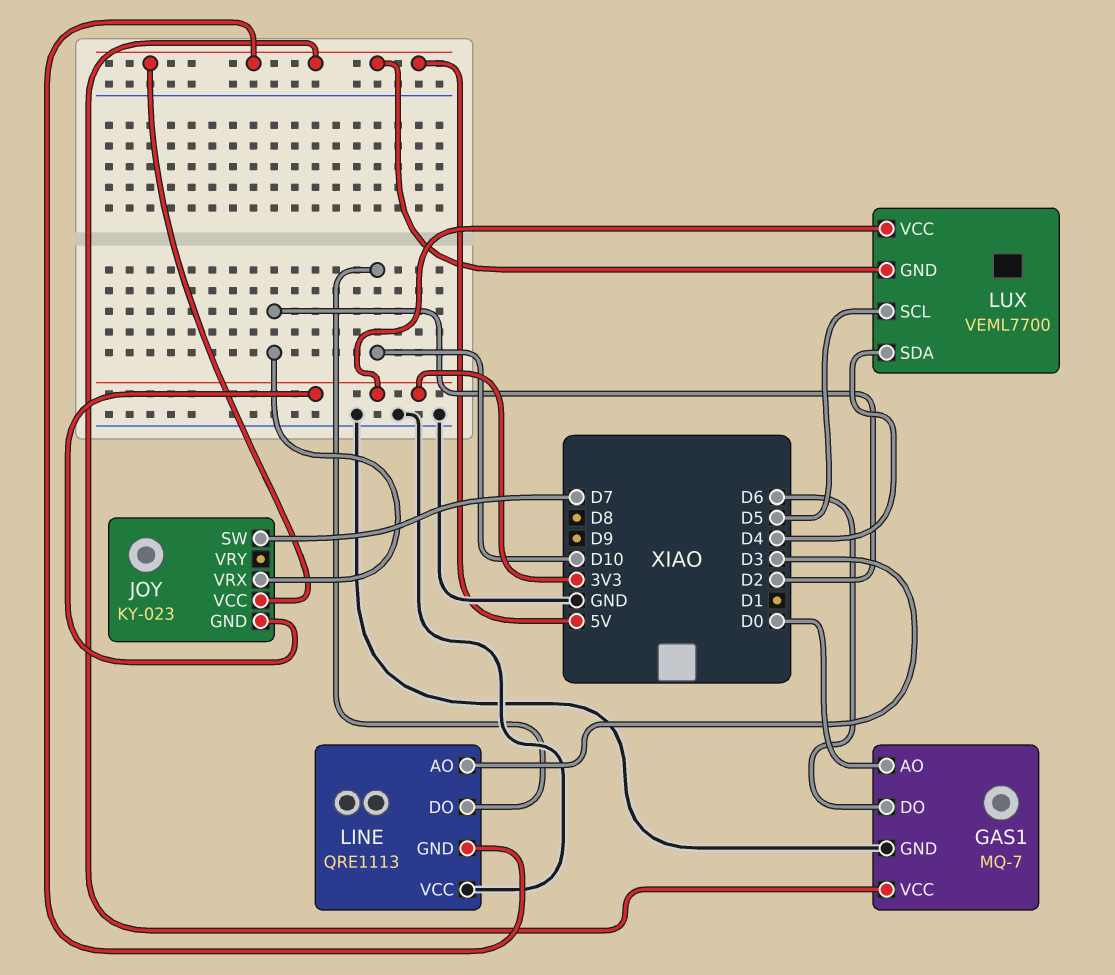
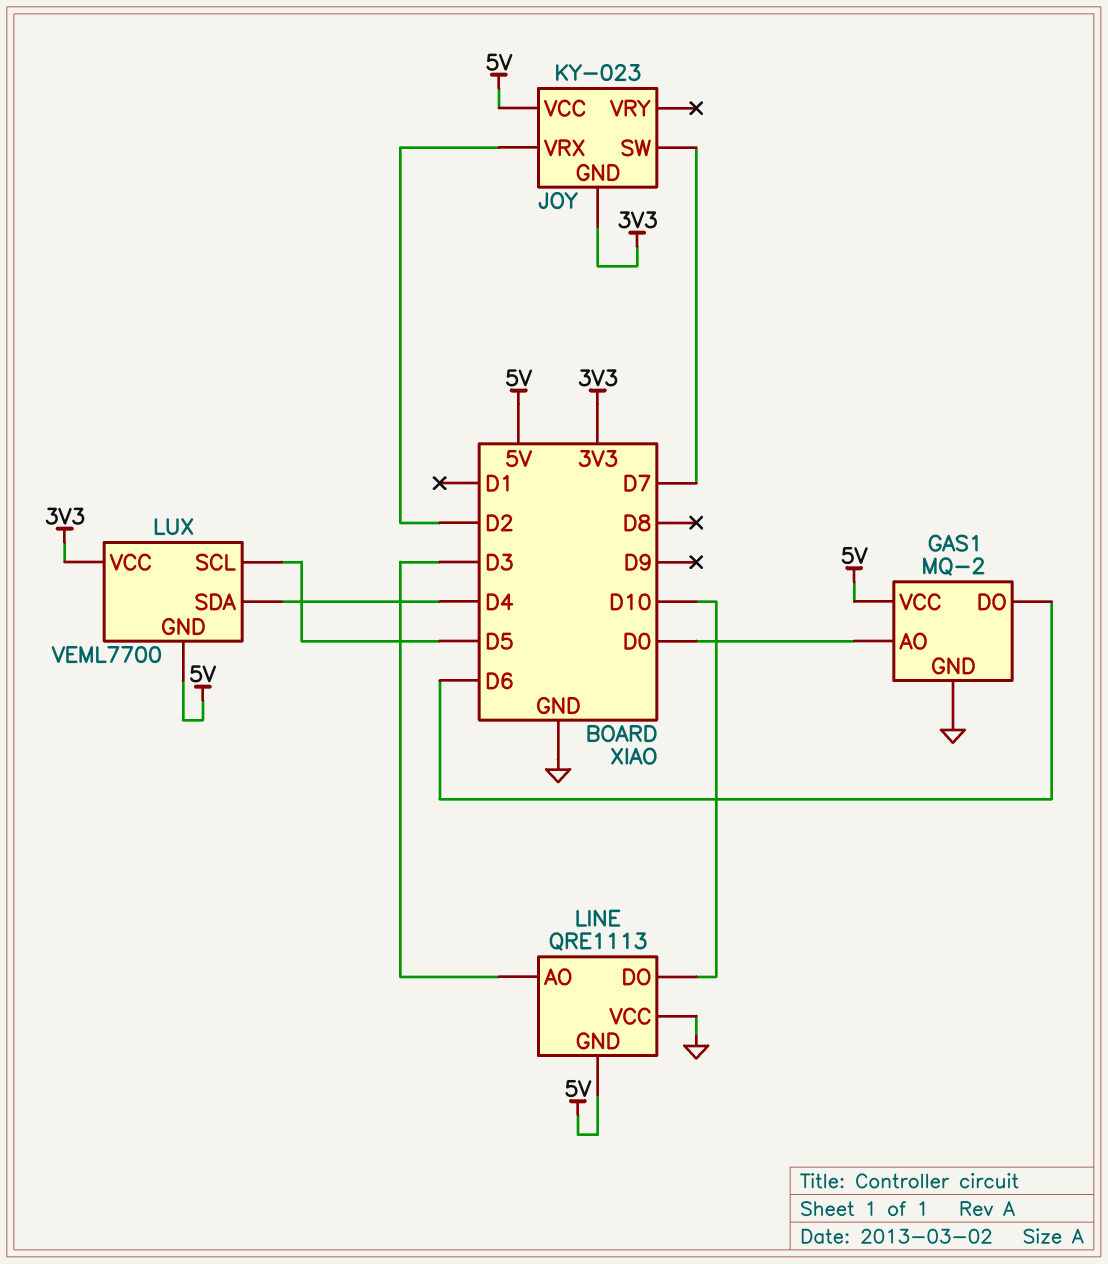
GAS1: MQ-7 -> MQ-2

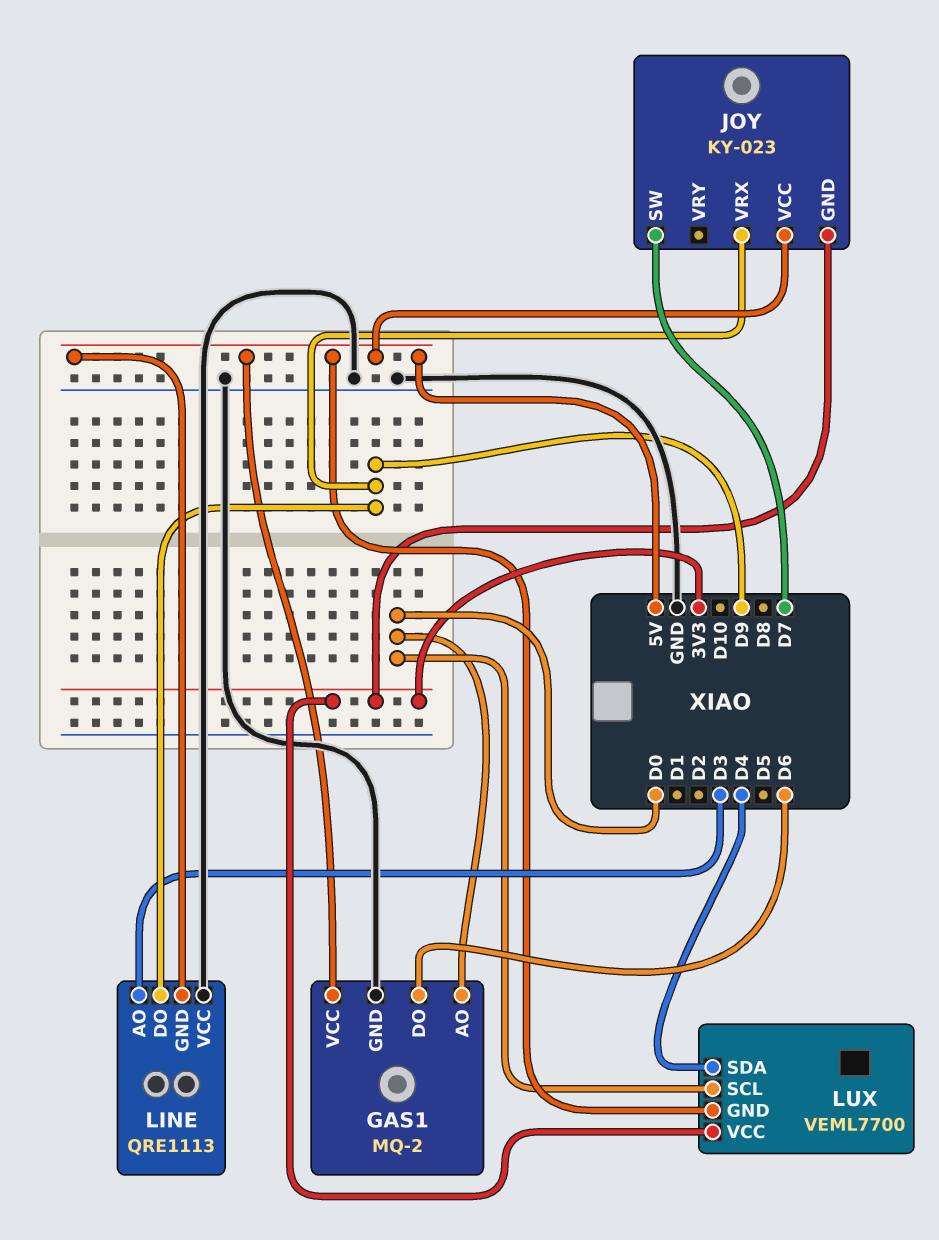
JOY pin VRX: D2 -> D9
LINE pin DO: D10 -> D9
LUX pin SCL: D5 -> D0

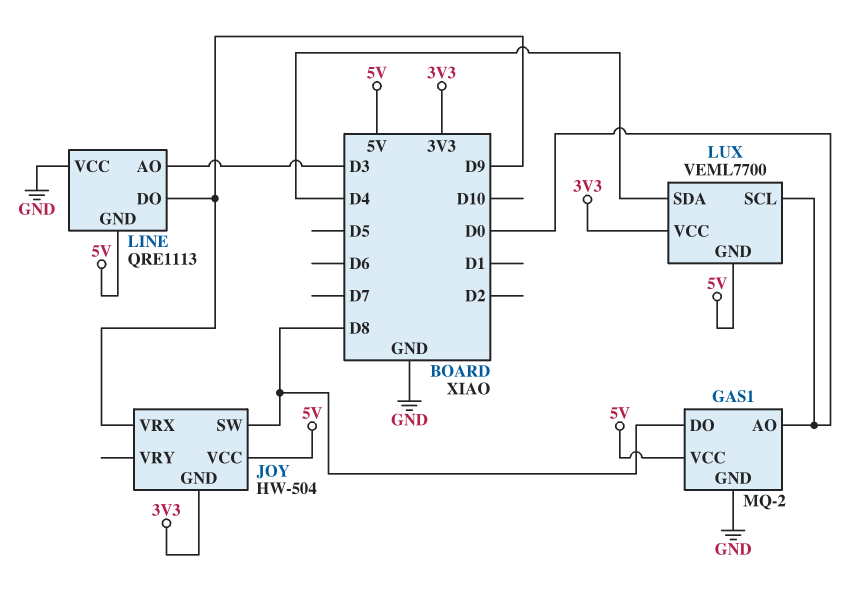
GAS1 pin DO: D6 -> D8
JOY: KY-023 -> HW-504
JOY pin SW: D7 -> D8

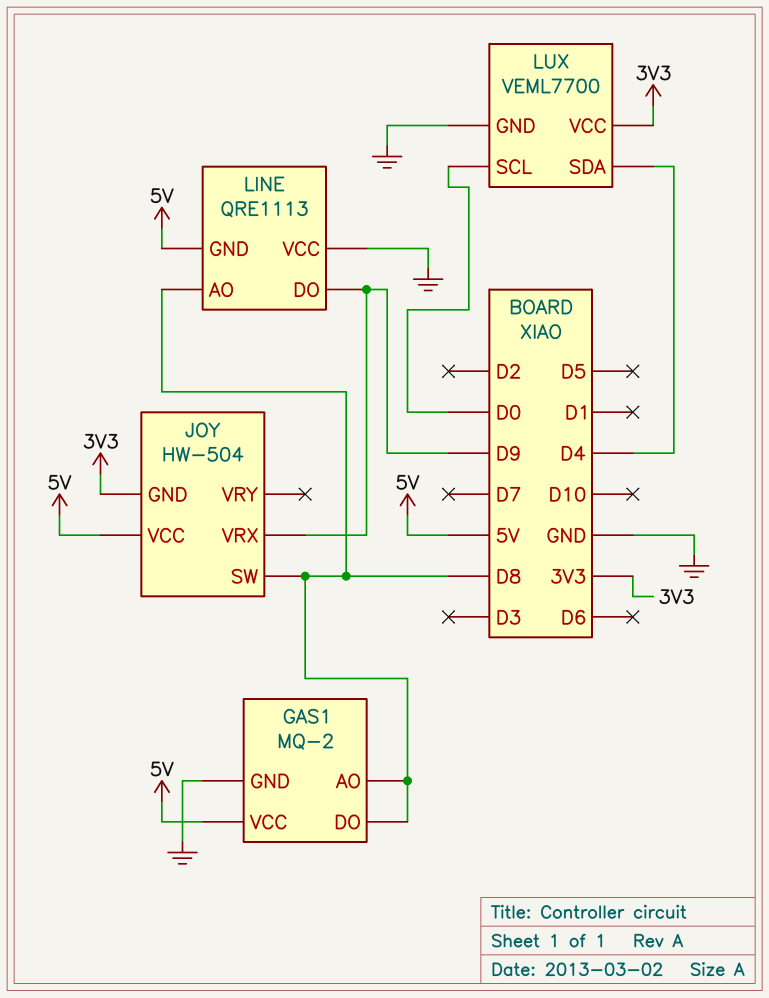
GAS1 pin AO: D0 -> D8
LINE pin AO: D3 -> D8
LUX pin GND: 5V -> GND

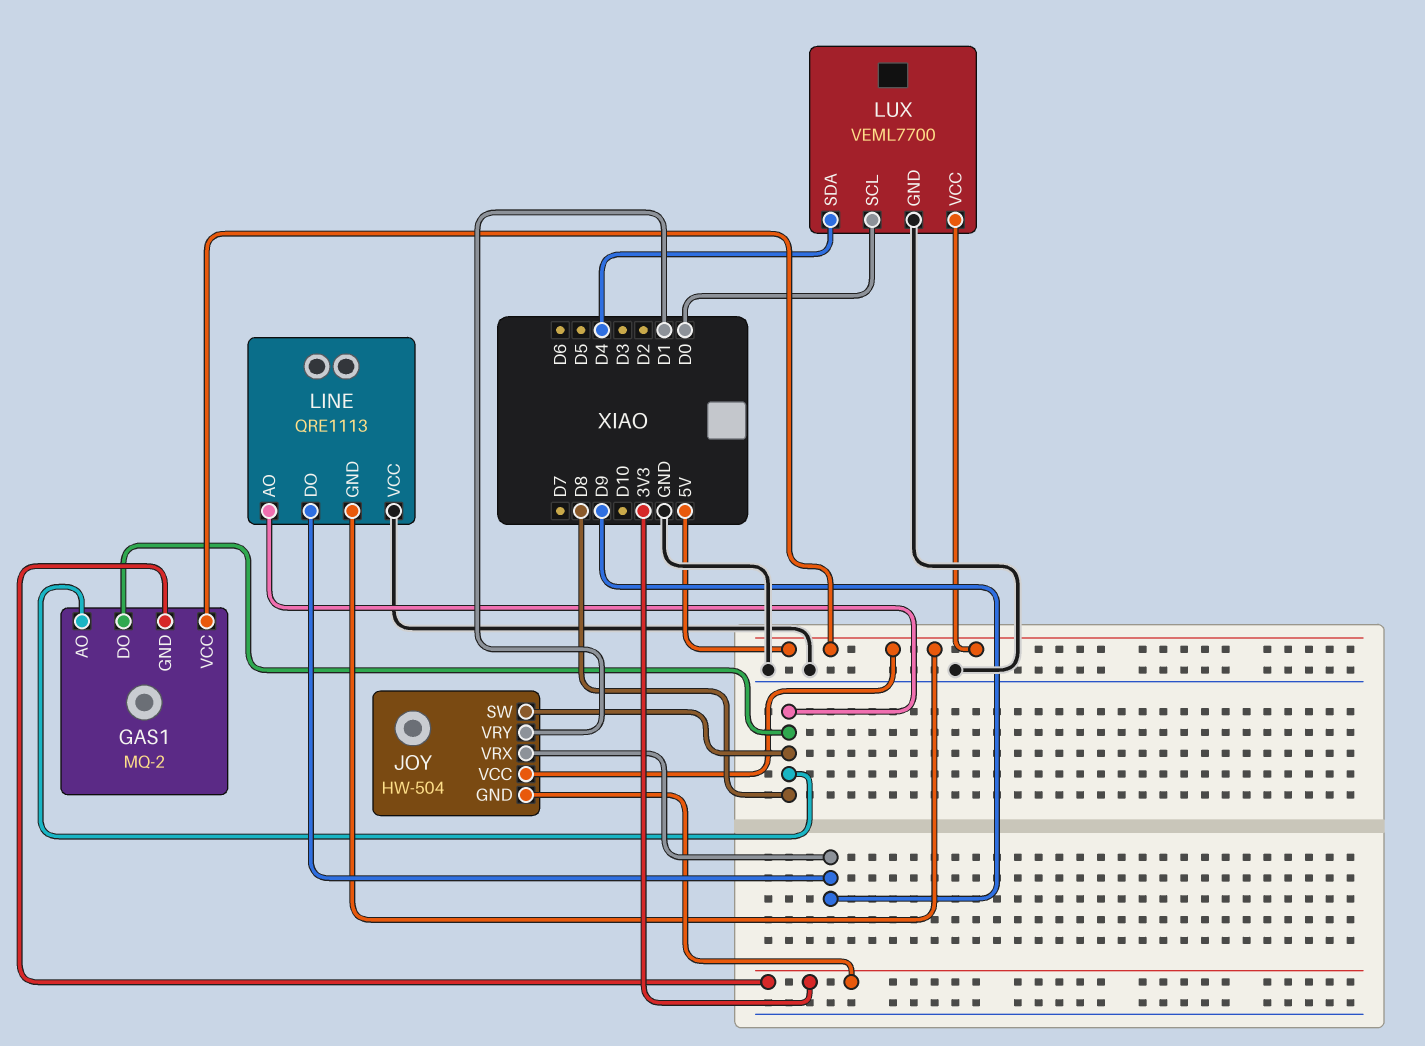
GAS1 pin GND: GND -> 3V3
JOY pin VRY: none -> D1
LUX pin VCC: 3V3 -> 5V

